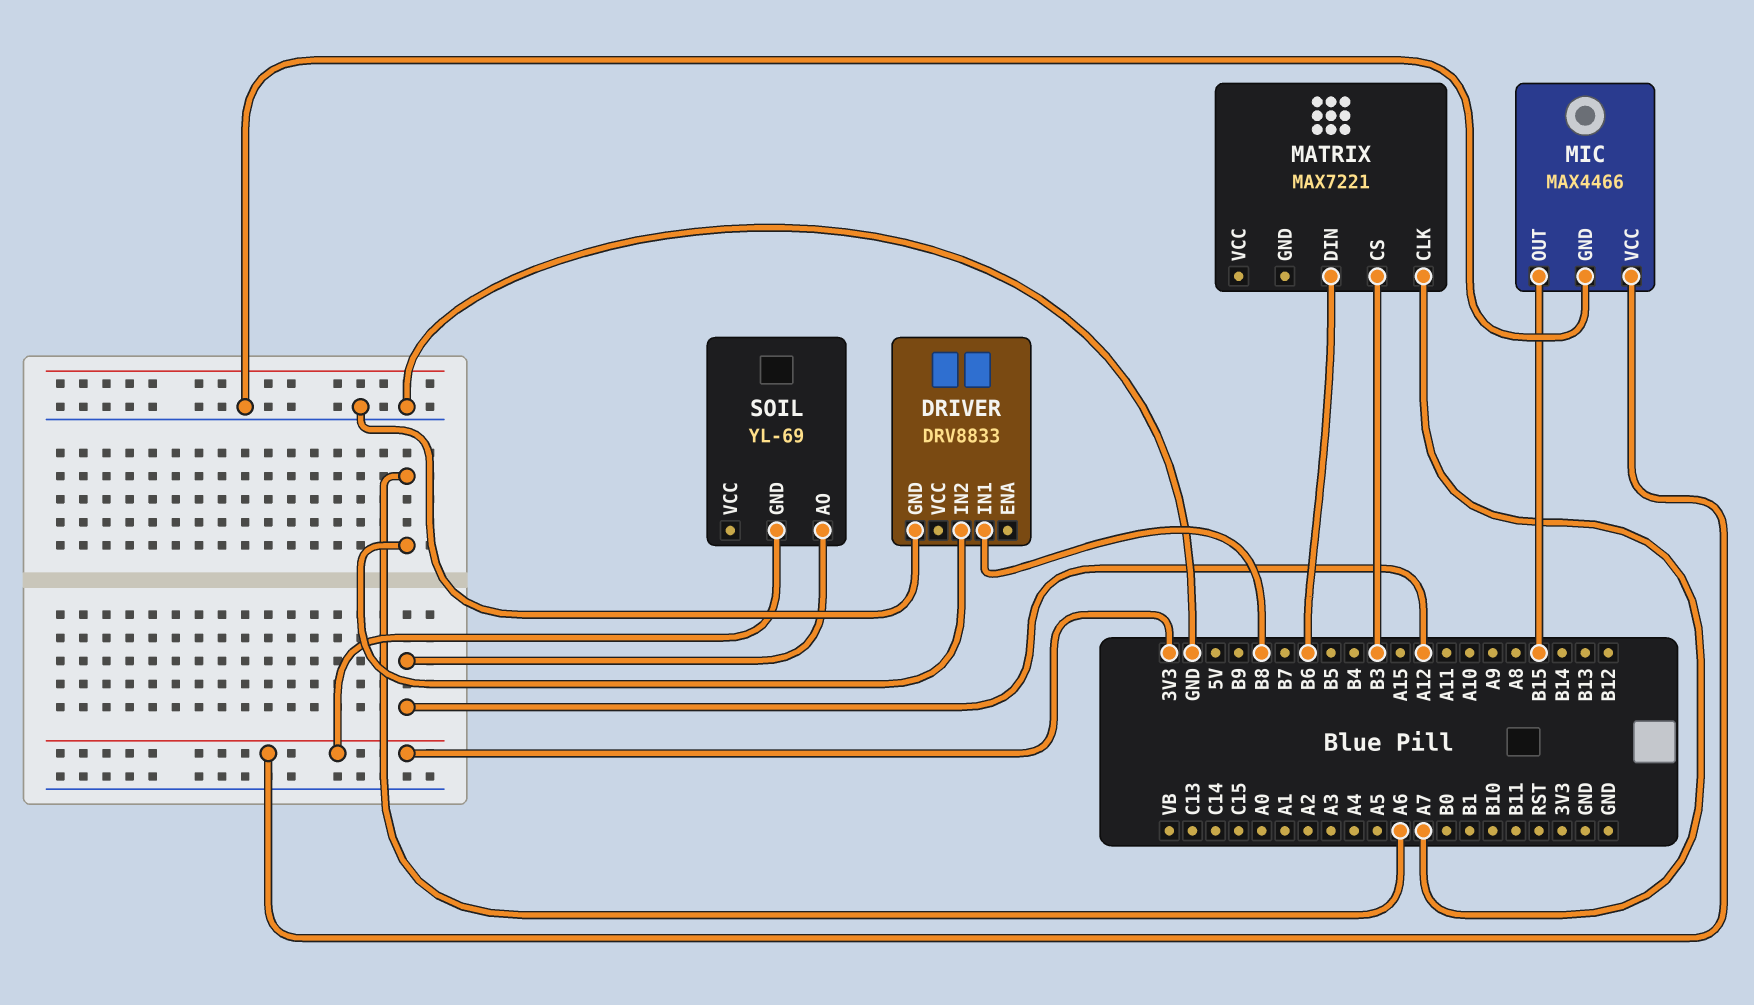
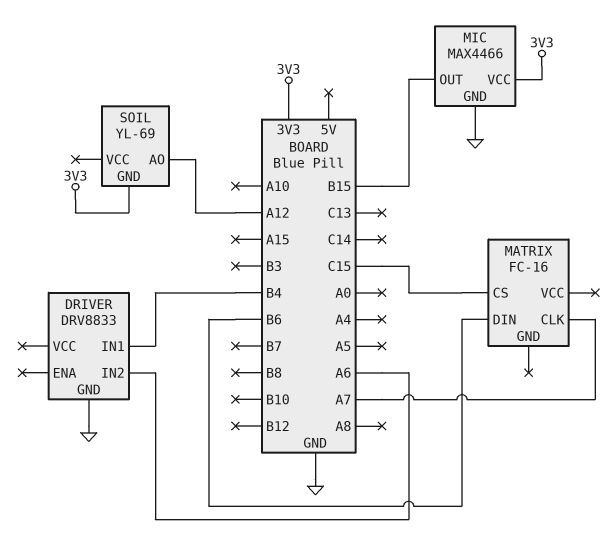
DRIVER pin IN1: B8 -> B4
MATRIX: MAX7221 -> FC-16
MATRIX pin CS: B3 -> C15

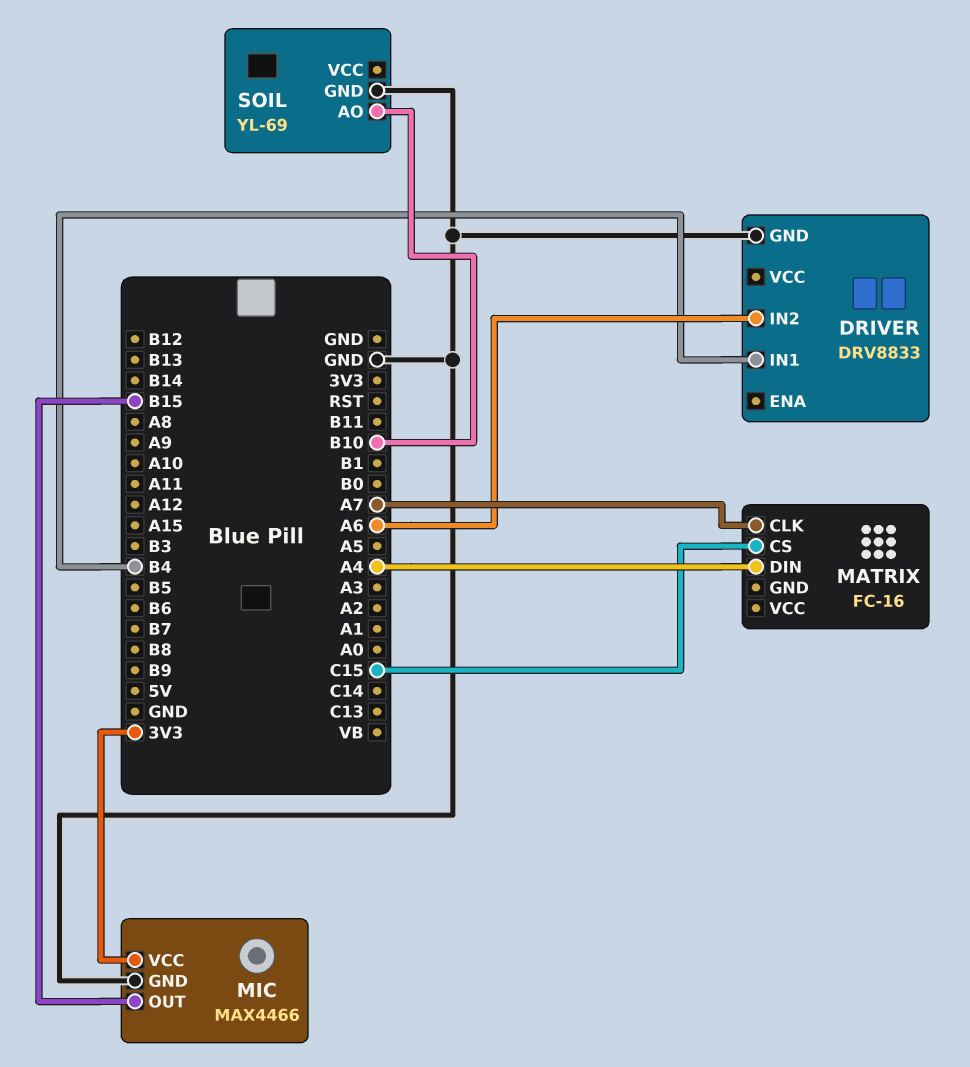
MATRIX pin DIN: B6 -> A4
SOIL pin AO: A12 -> B10
SOIL pin GND: 3V3 -> GND

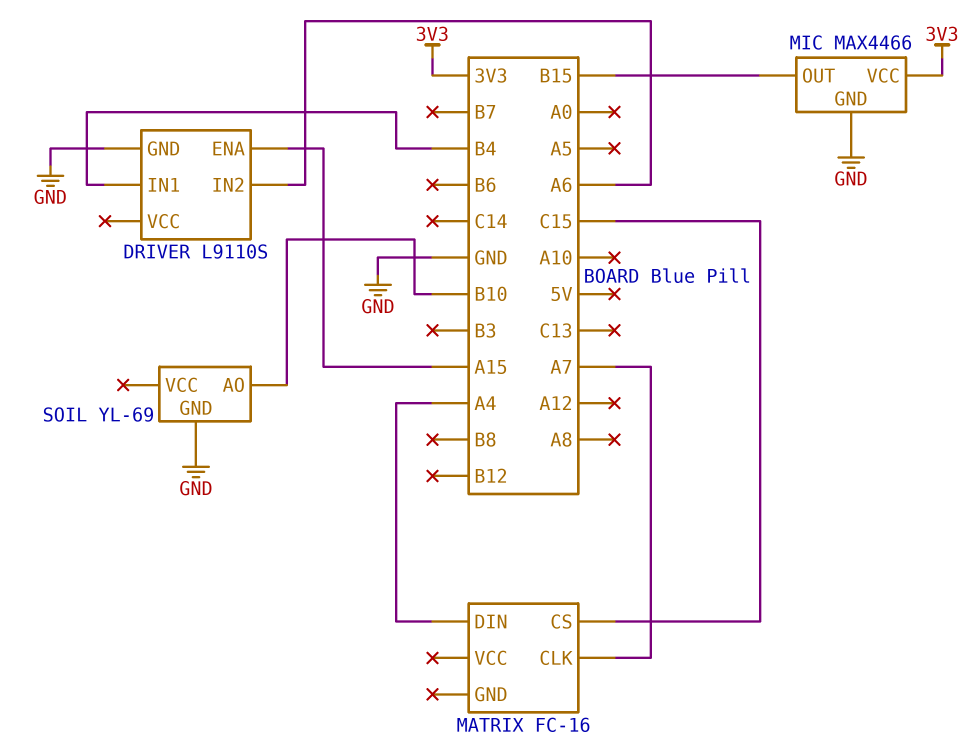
DRIVER: DRV8833 -> L9110S
DRIVER pin ENA: none -> A15

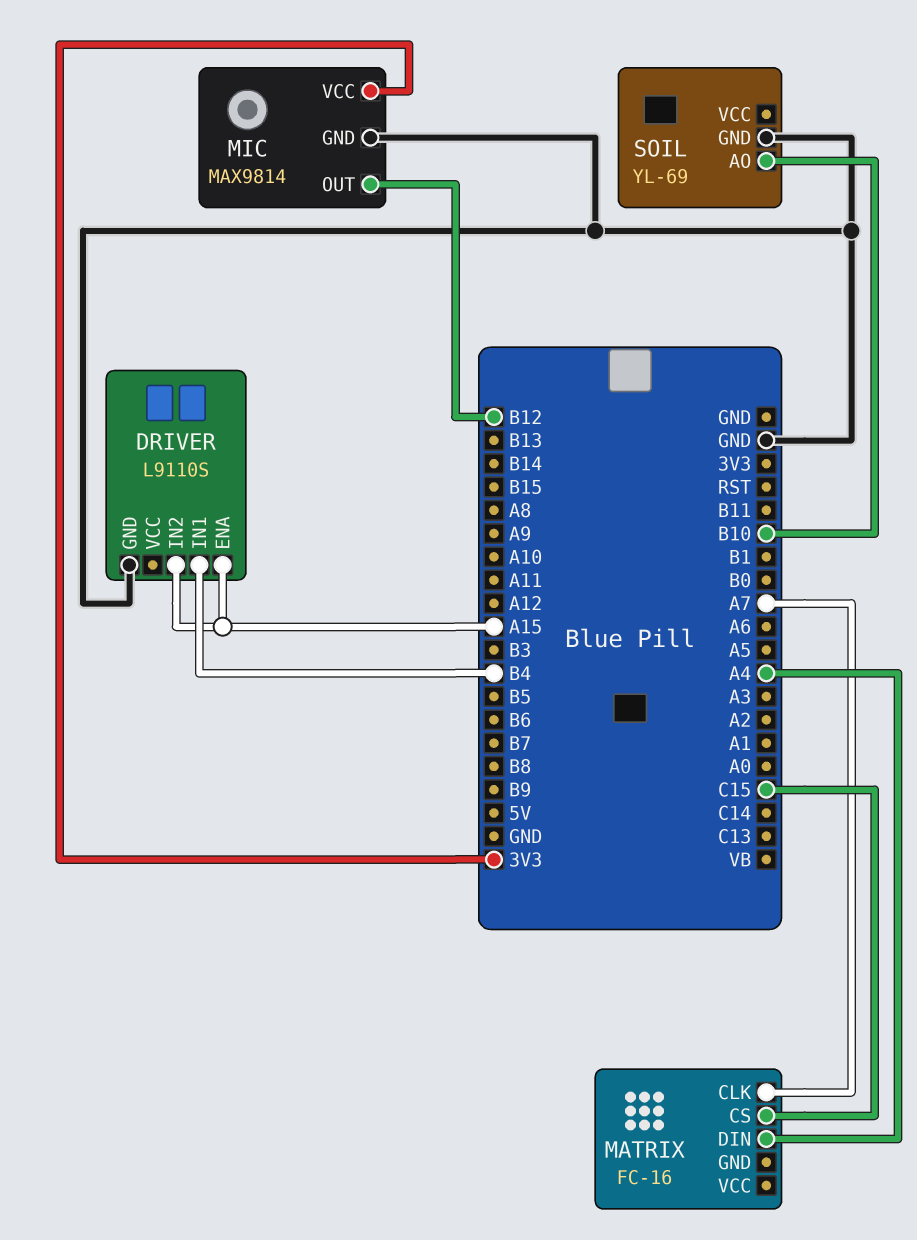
DRIVER pin IN2: A6 -> A15
MIC: MAX4466 -> MAX9814
MIC pin OUT: B15 -> B12

